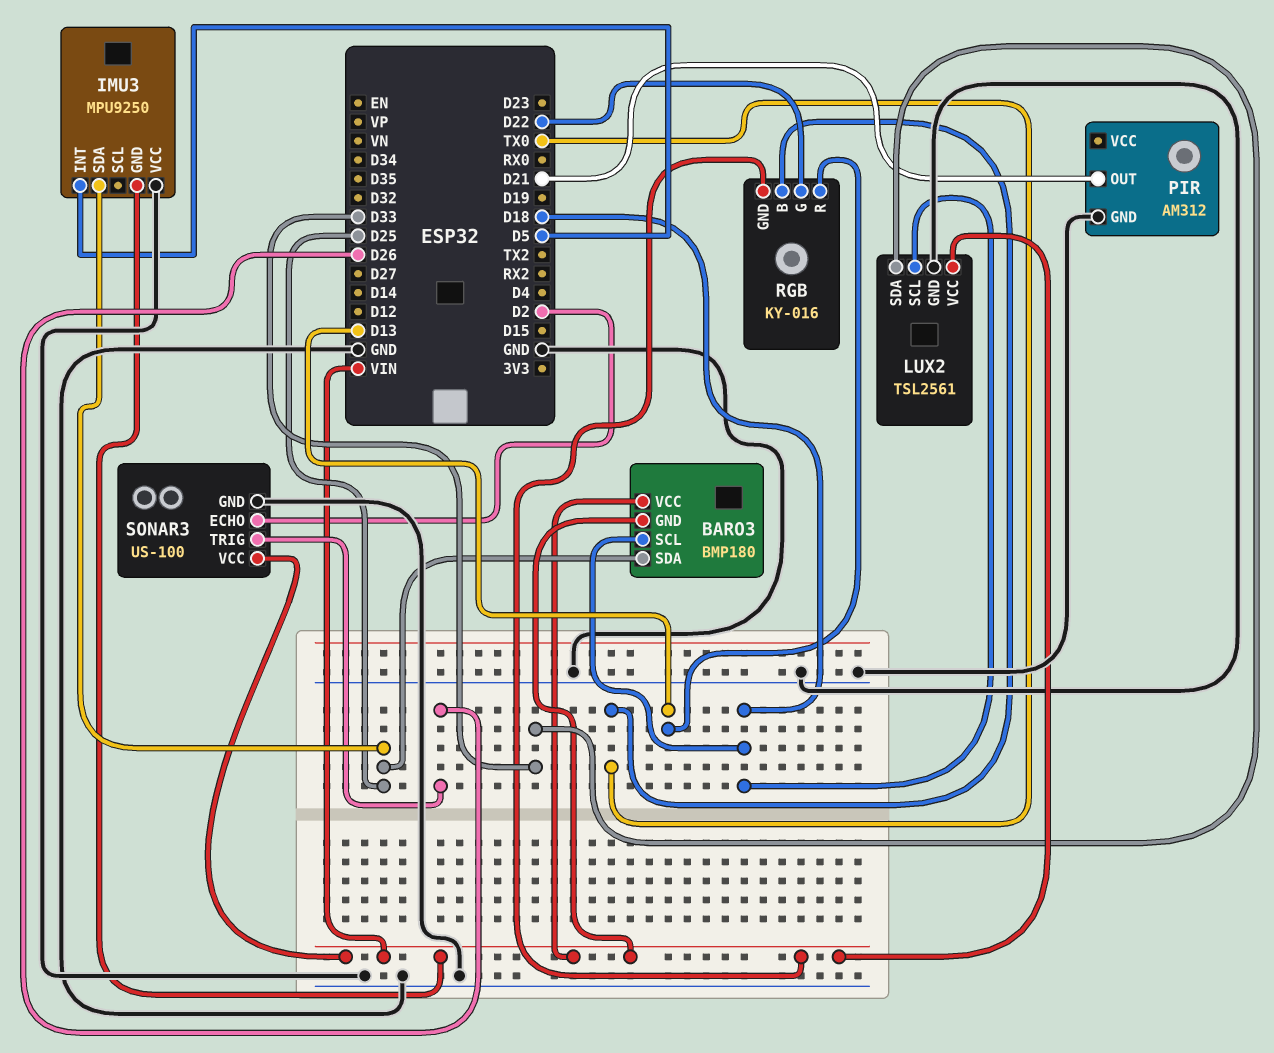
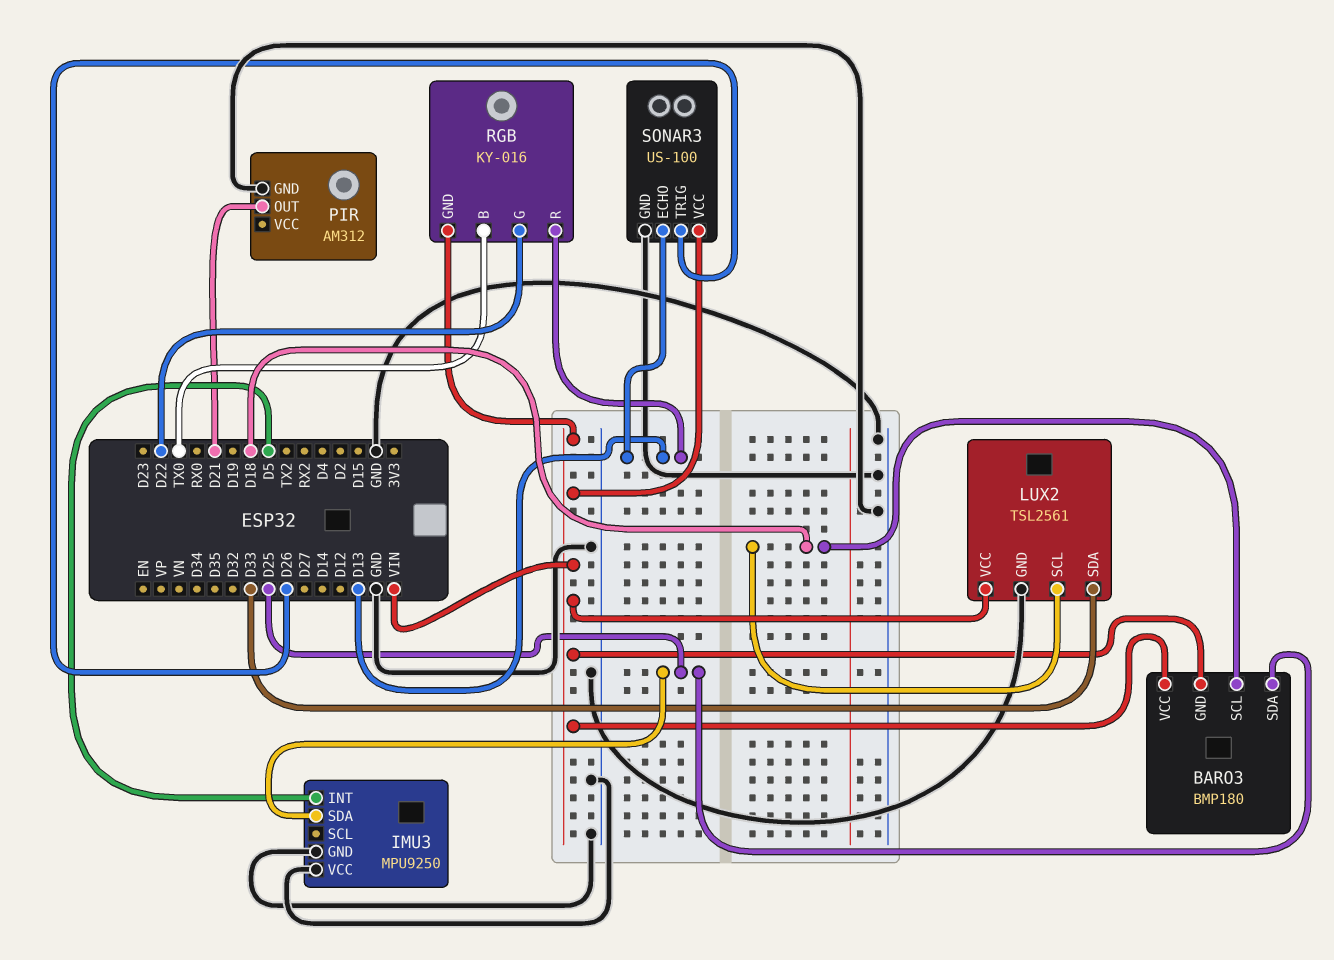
IMU3 pin GND: VIN -> GND
SONAR3 pin ECHO: D2 -> D13

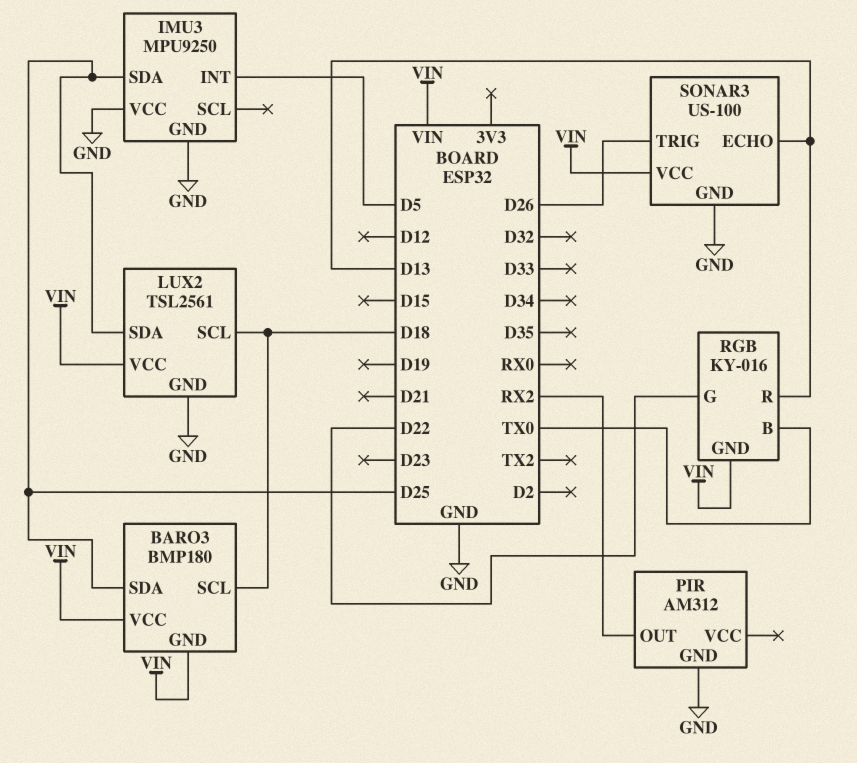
LUX2 pin SDA: D33 -> D25
PIR pin OUT: D21 -> RX2

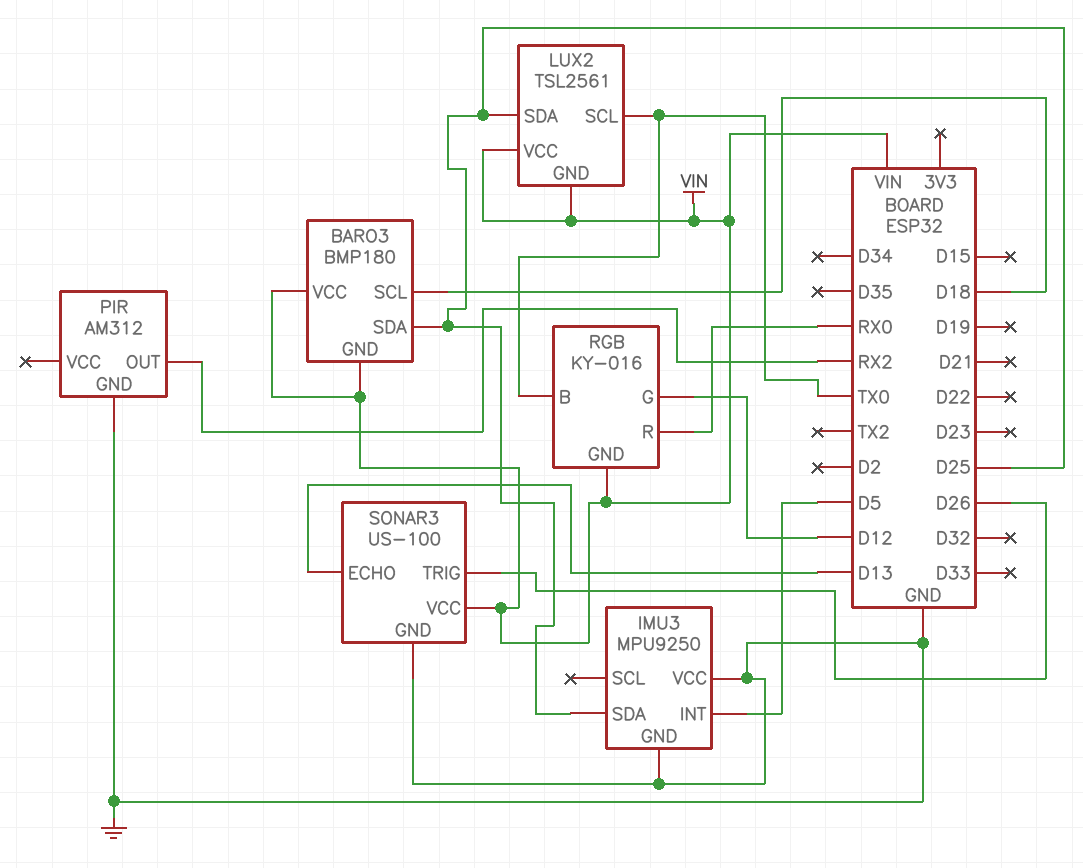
LUX2 pin GND: GND -> VIN
LUX2 pin SCL: D18 -> TX0
RGB pin G: D22 -> D12
RGB pin R: D13 -> RX0

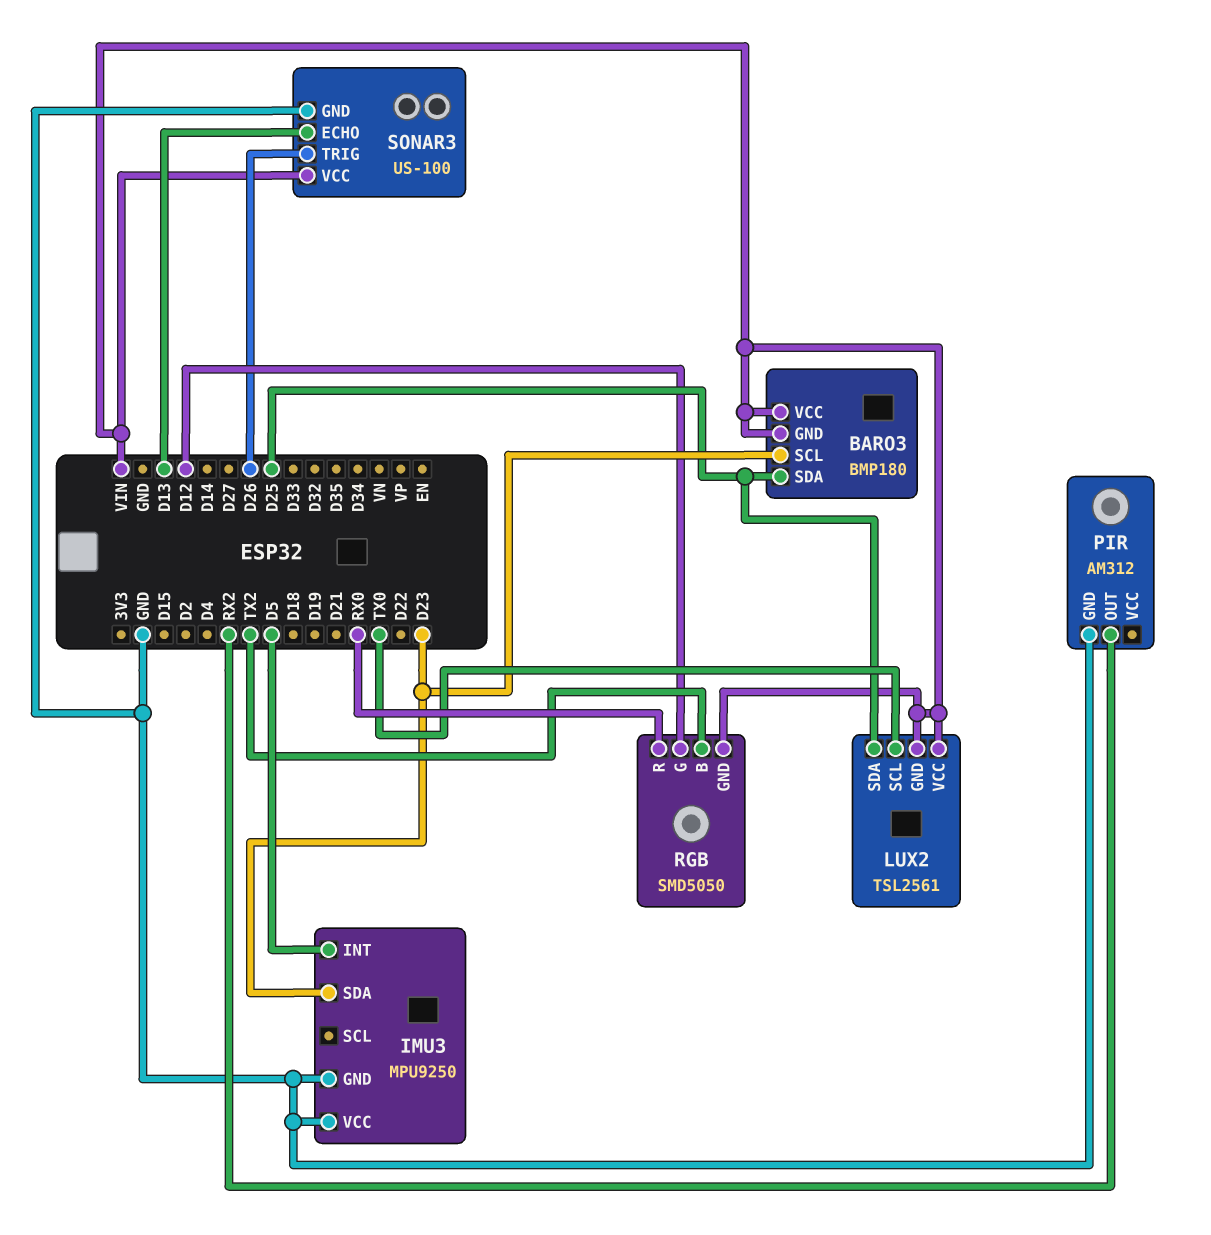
BARO3 pin SCL: D18 -> D23
IMU3 pin SDA: D25 -> D23
RGB: KY-016 -> SMD5050
RGB pin B: TX0 -> TX2

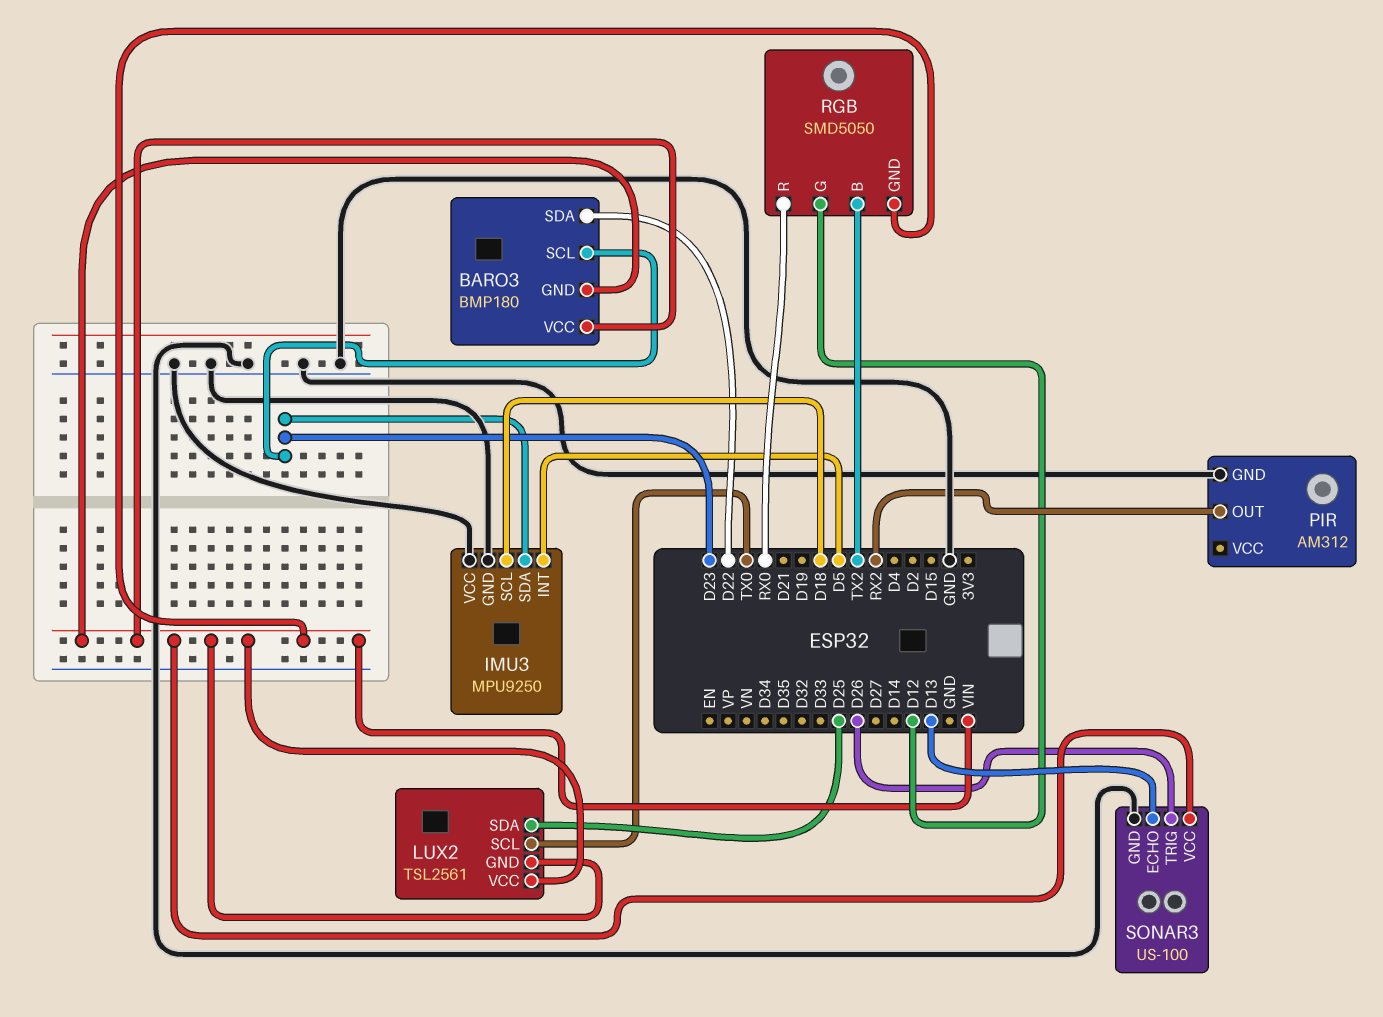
BARO3 pin SDA: D25 -> D22
IMU3 pin SCL: none -> D18

